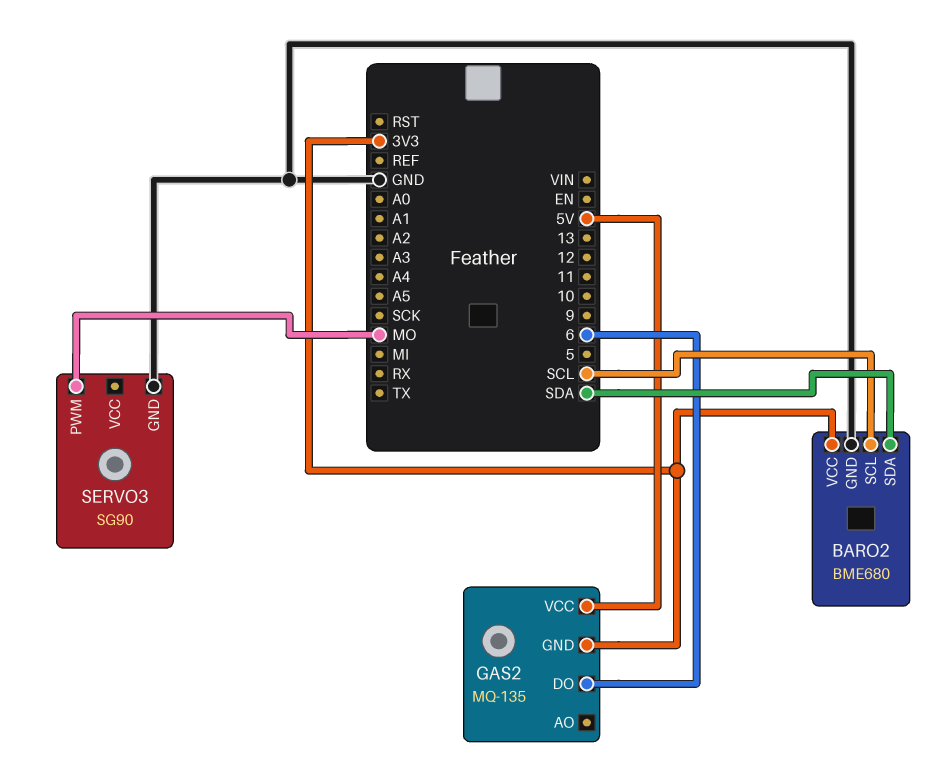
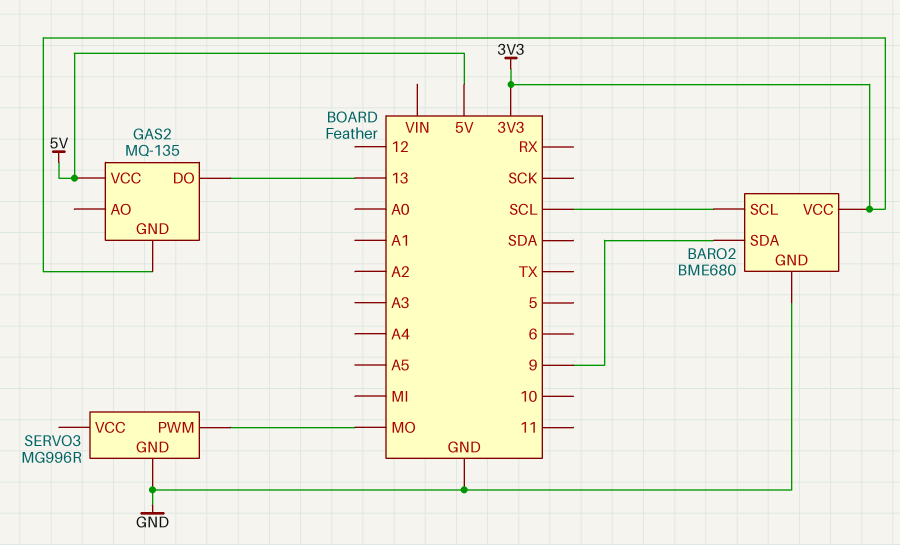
BARO2 pin SDA: SDA -> 9
GAS2 pin DO: 6 -> 13
SERVO3: SG90 -> MG996R

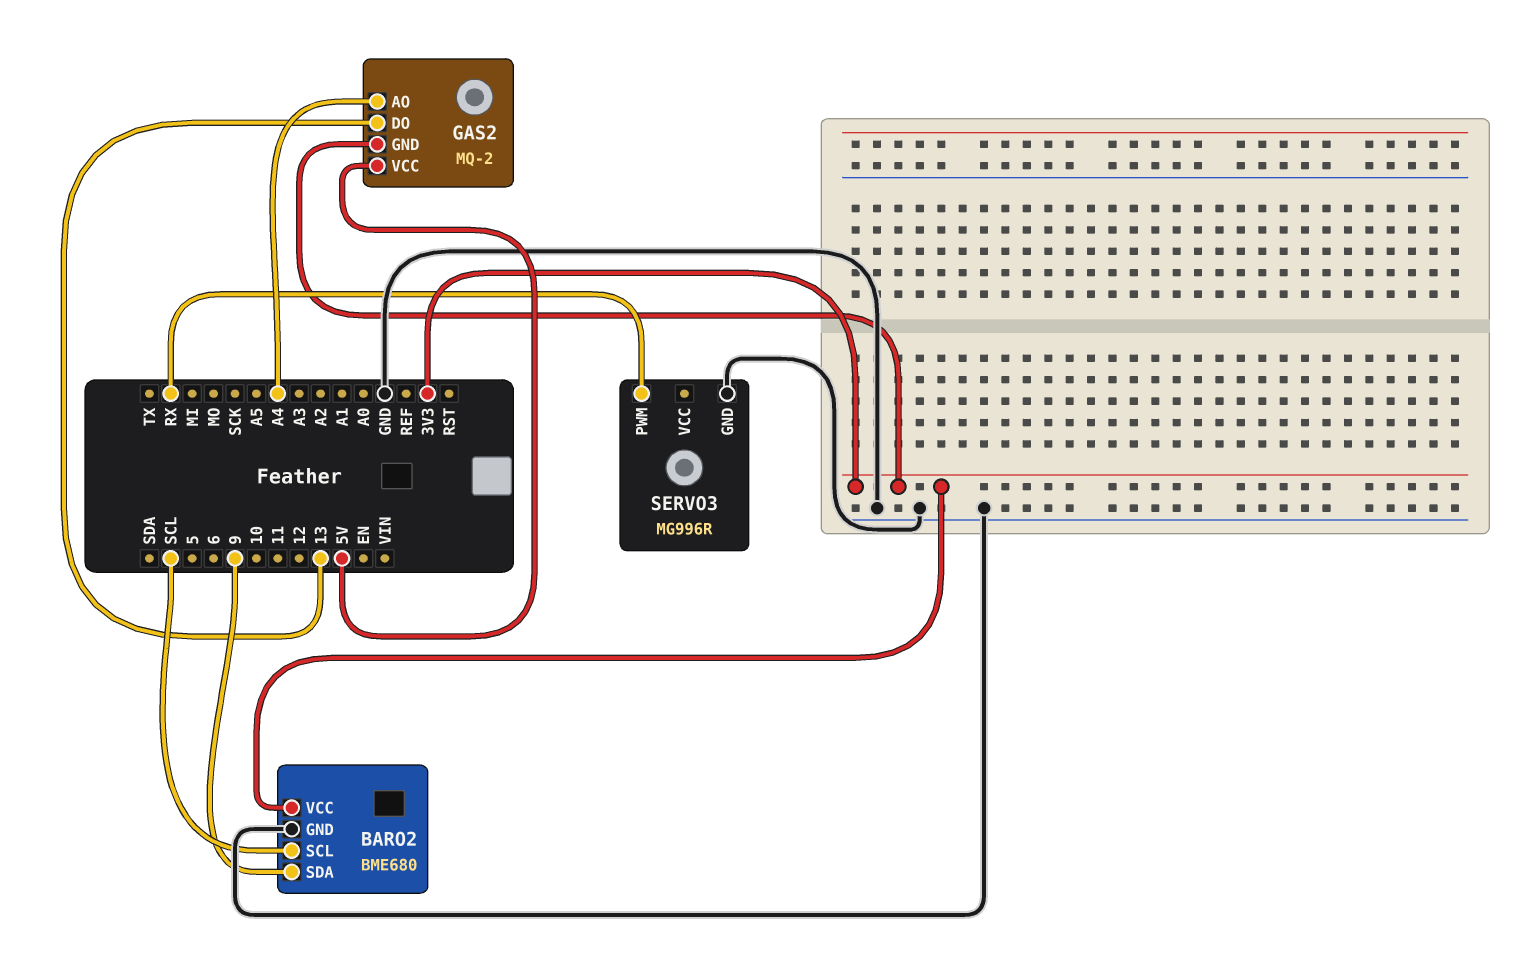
GAS2: MQ-135 -> MQ-2
GAS2 pin AO: none -> A4
SERVO3 pin PWM: MO -> RX

